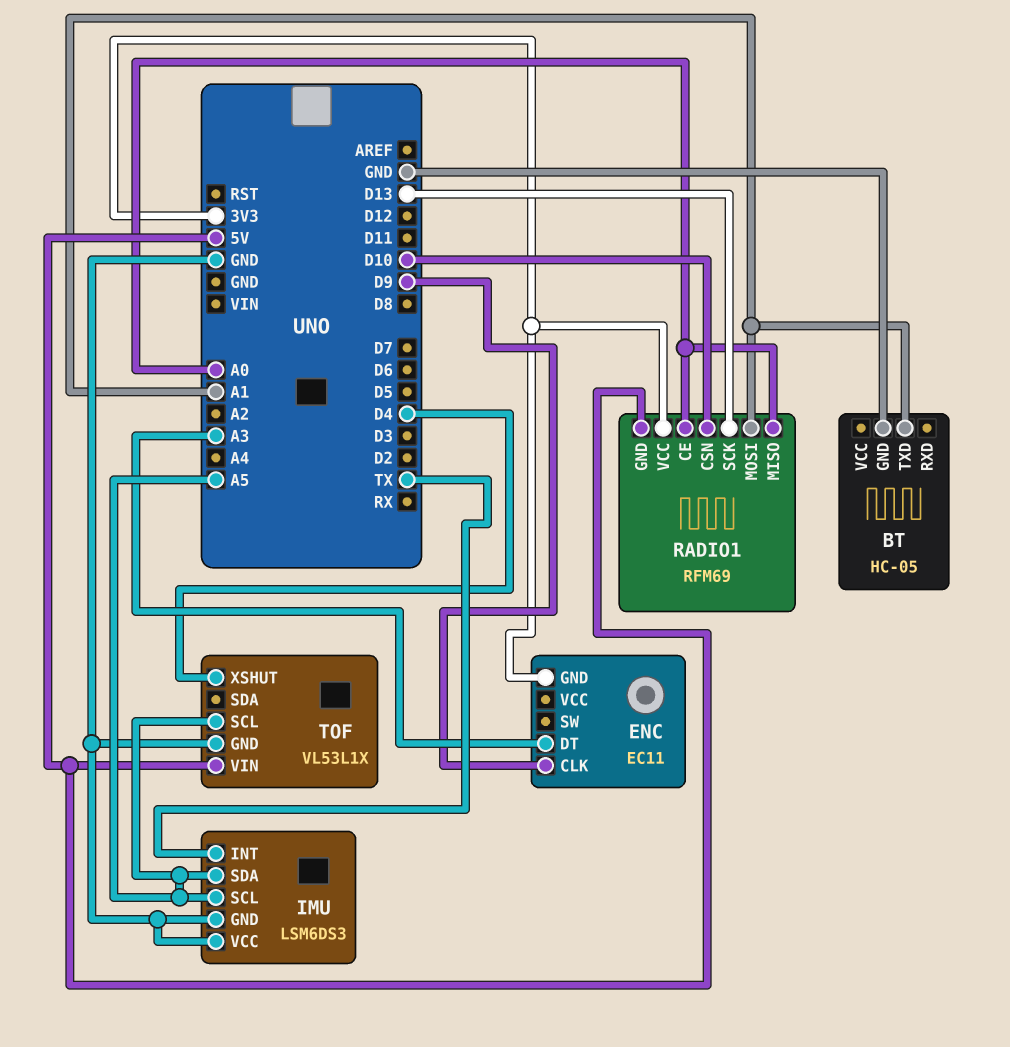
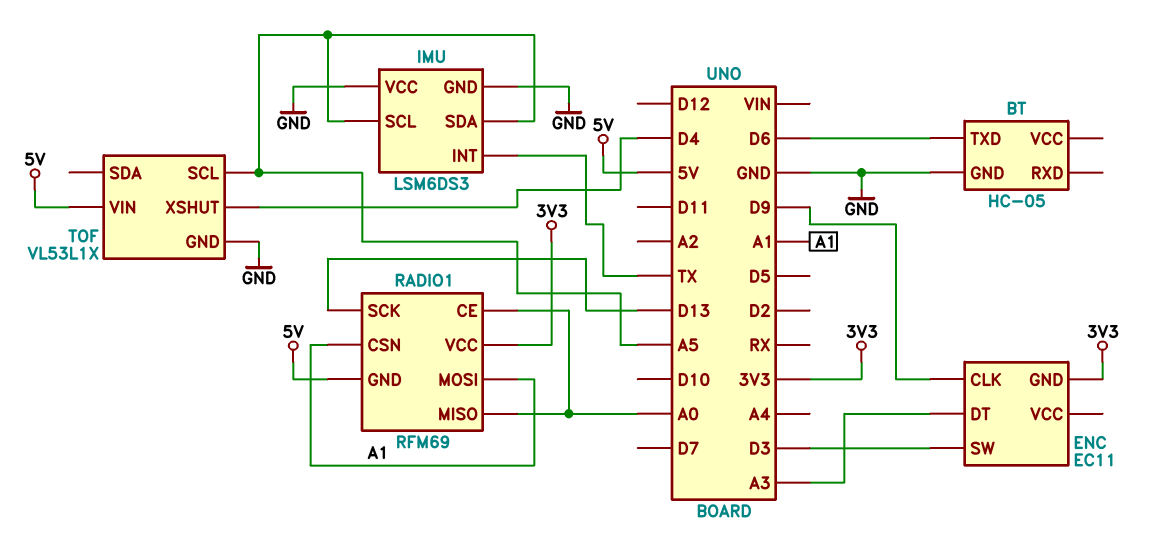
BT pin TXD: A1 -> D6
ENC pin SW: none -> D3
RADIO1 pin CSN: D10 -> A1

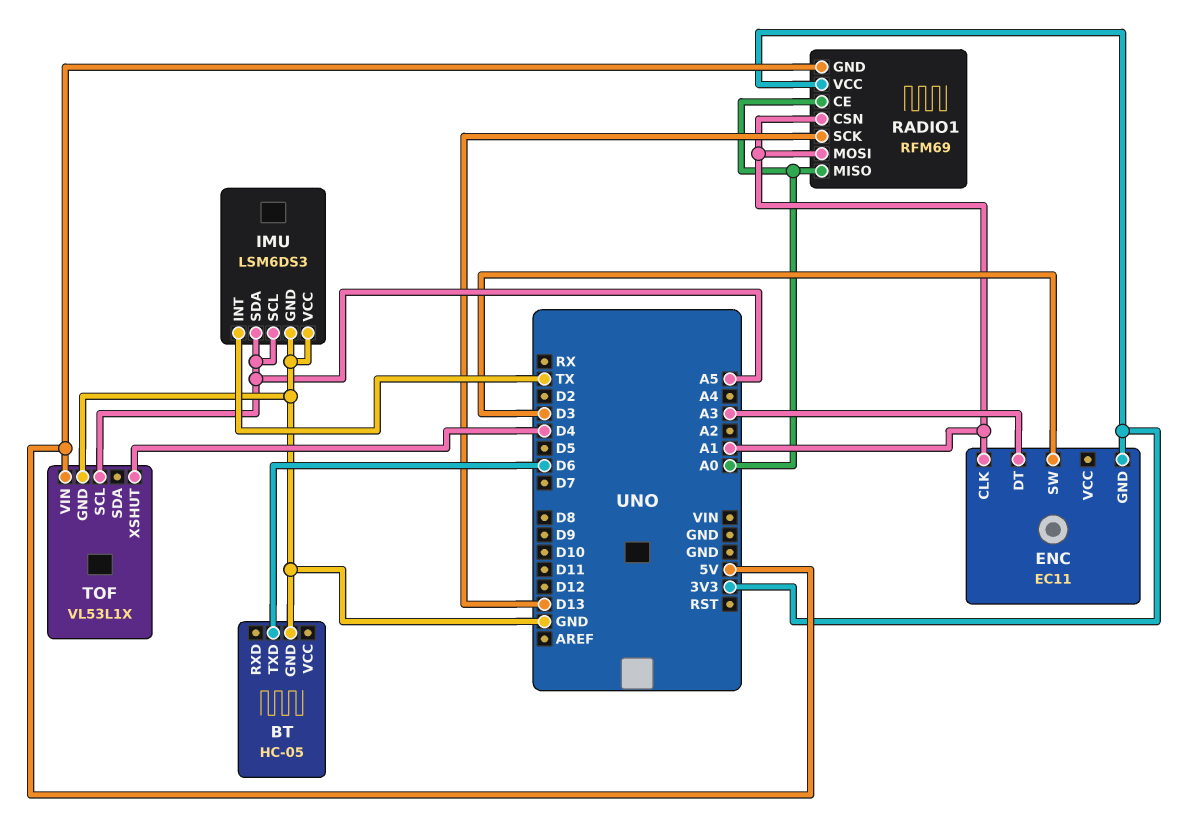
ENC pin CLK: D9 -> A1

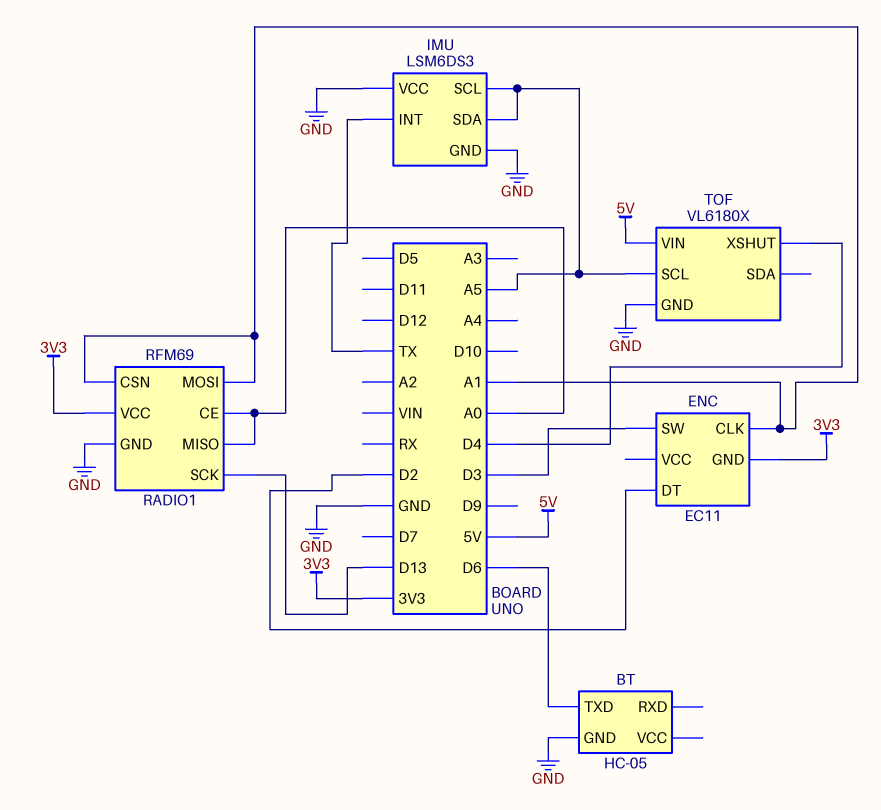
ENC pin DT: A3 -> D2
RADIO1 pin GND: 5V -> GND
TOF: VL53L1X -> VL6180X

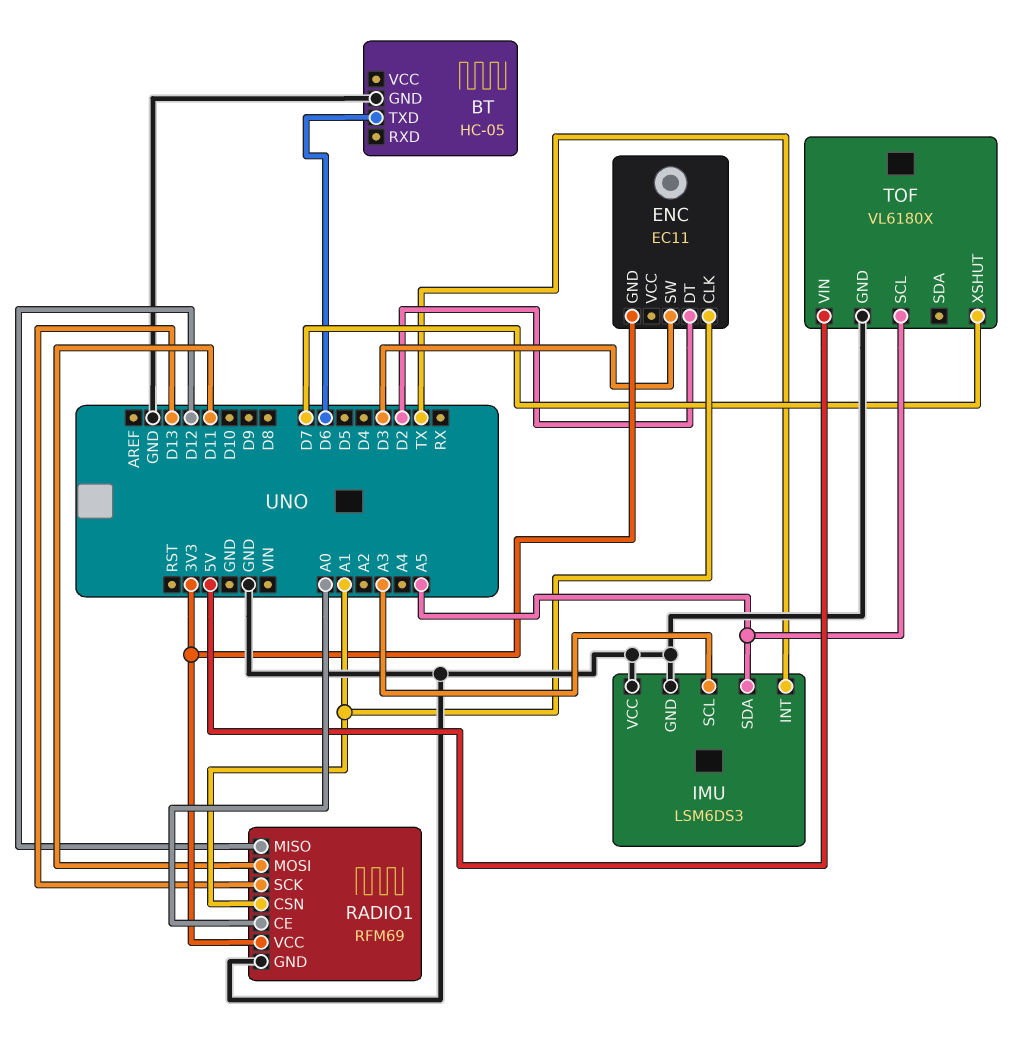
IMU pin SCL: A5 -> A3
RADIO1 pin MISO: A0 -> D12
RADIO1 pin MOSI: A1 -> D11
TOF pin XSHUT: D4 -> D7

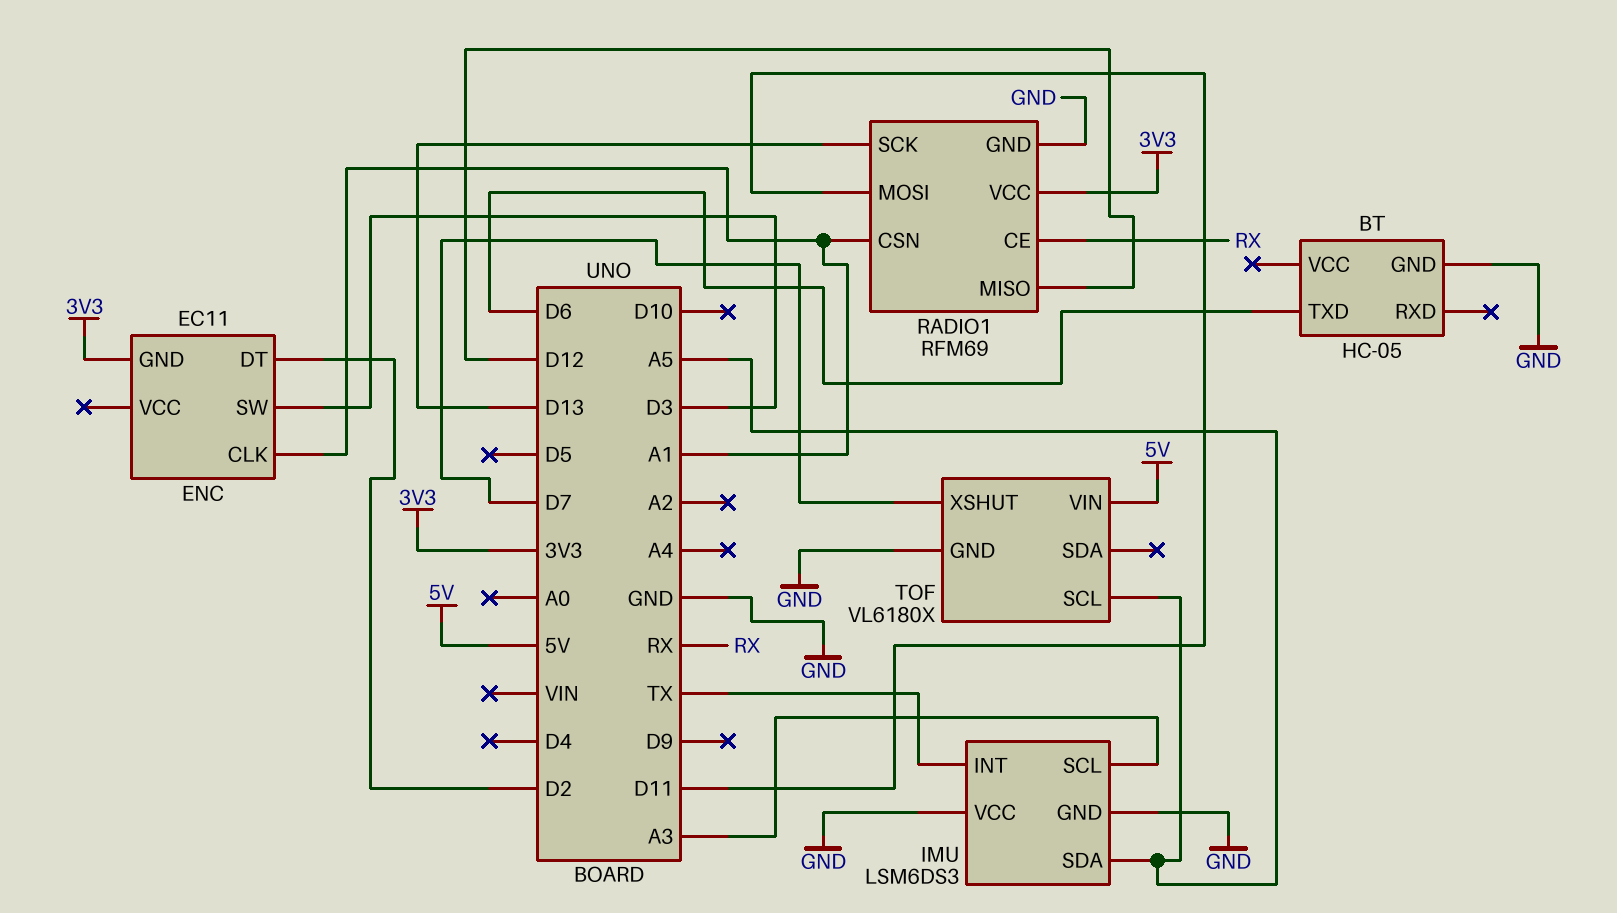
RADIO1 pin CE: A0 -> RX

